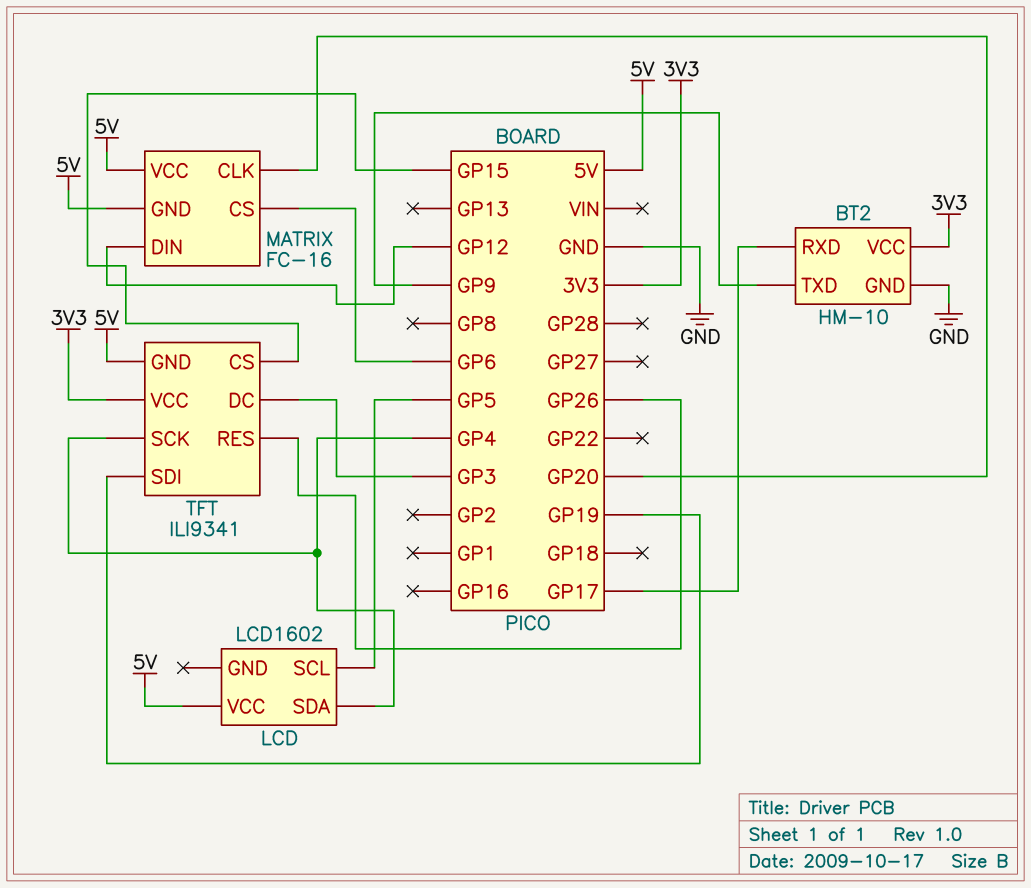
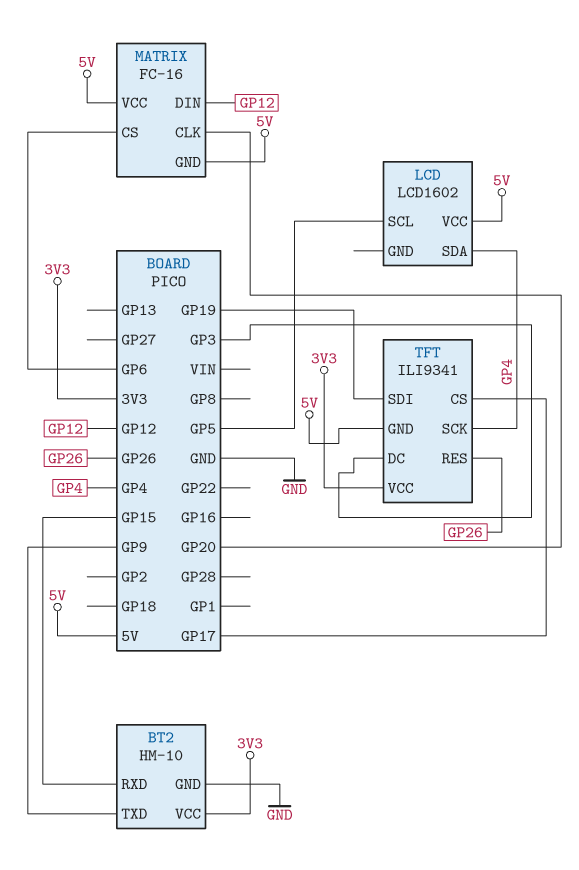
BT2 pin RXD: GP17 -> GP15
TFT pin CS: GP15 -> GP17

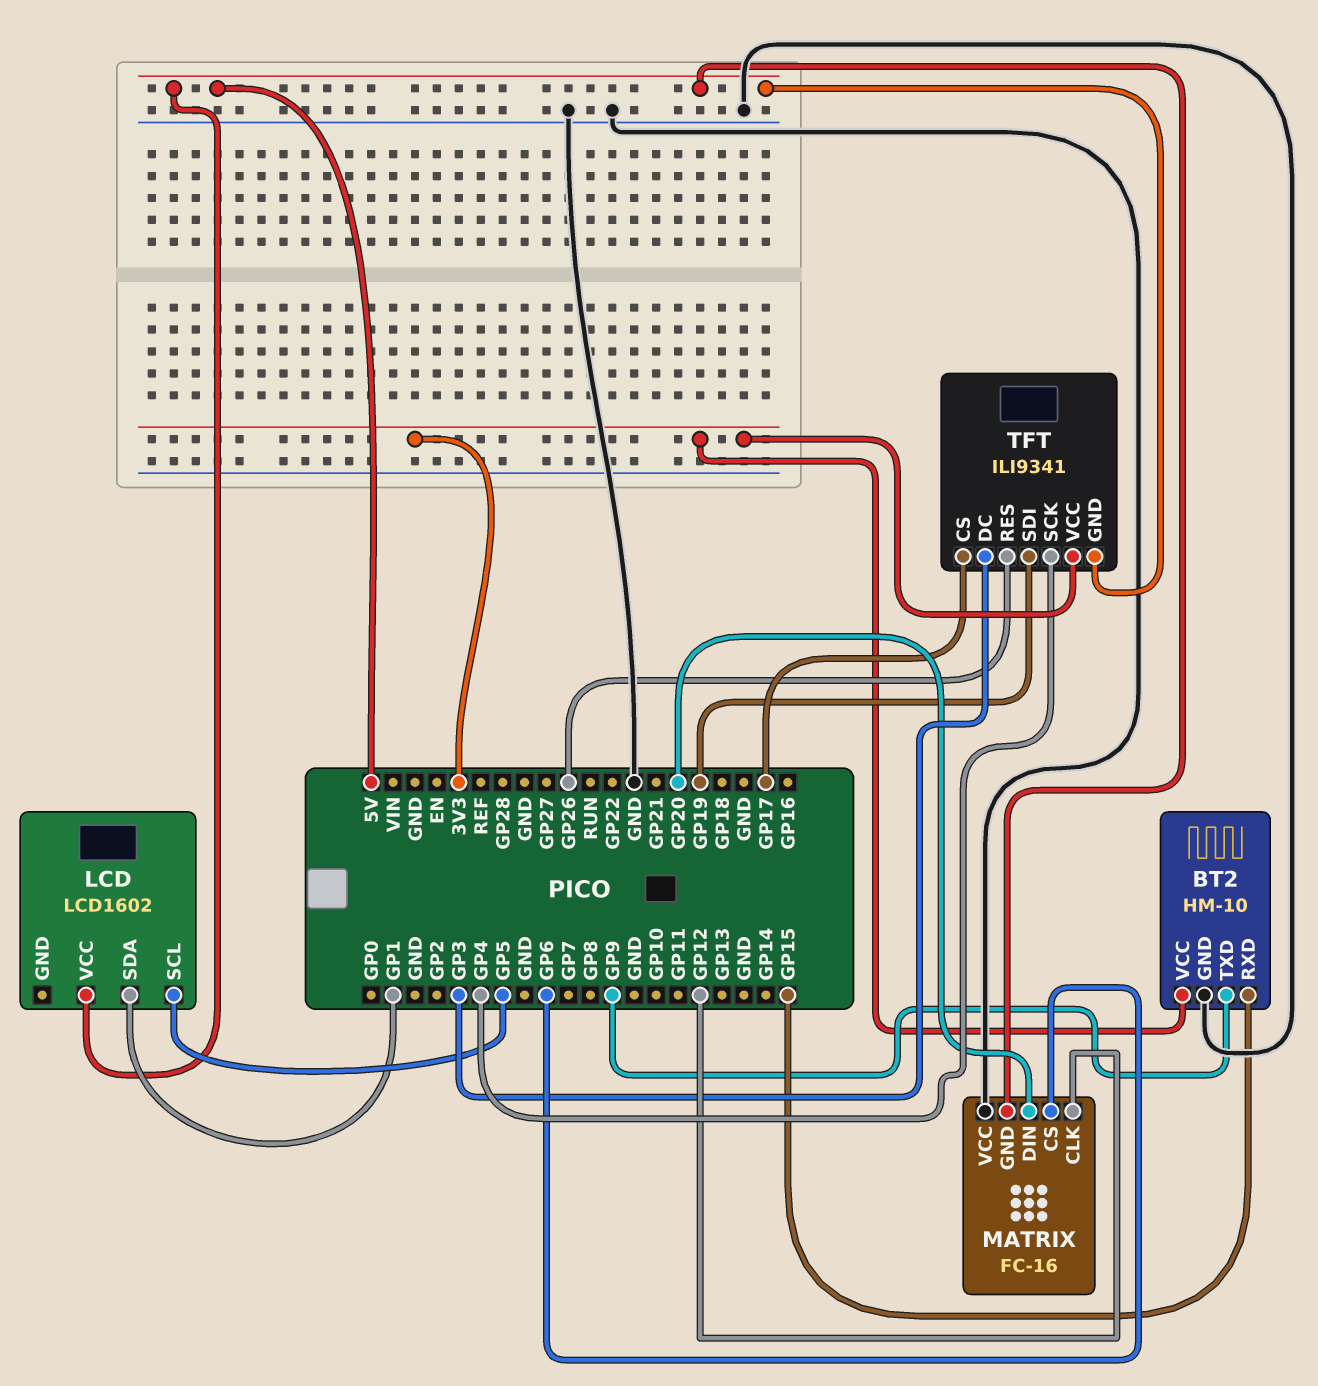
LCD pin SDA: GP4 -> GP1
MATRIX pin CLK: GP20 -> GP12
MATRIX pin DIN: GP12 -> GP20
MATRIX pin VCC: 5V -> GND

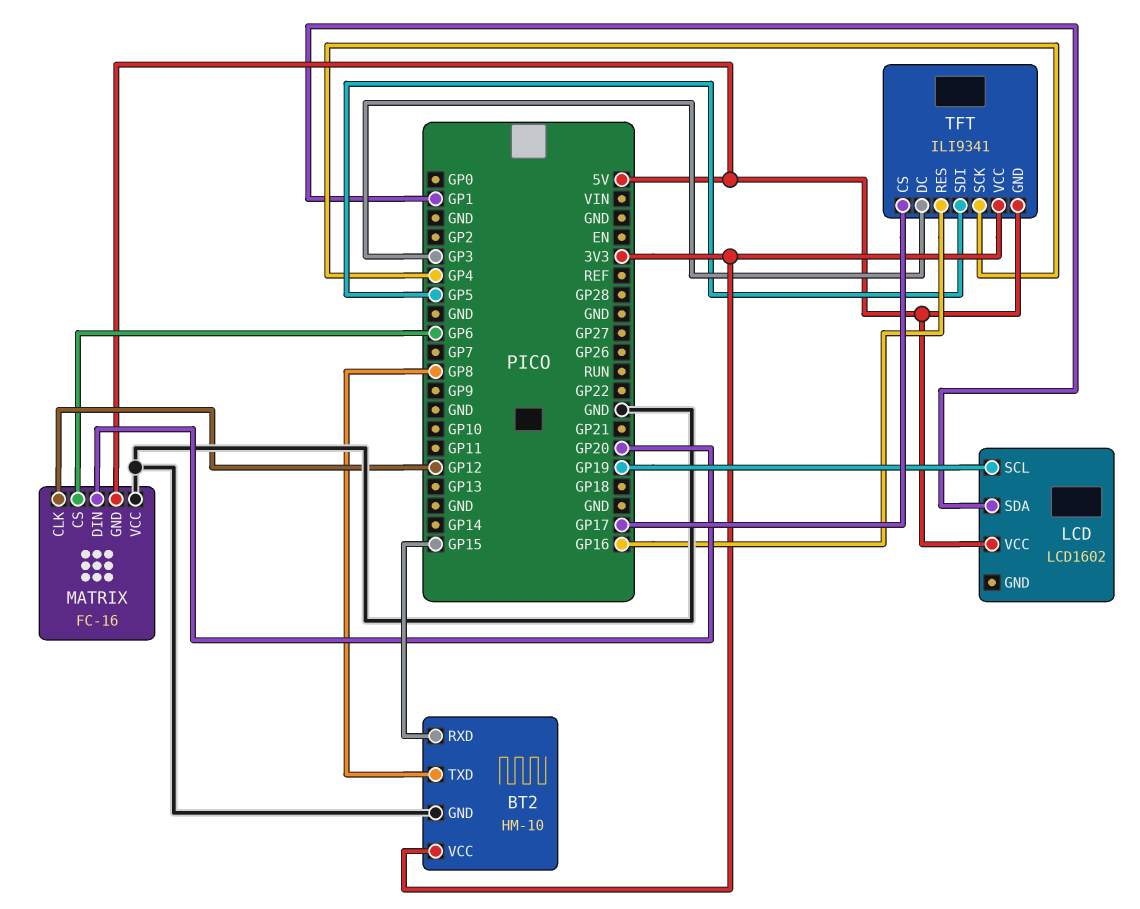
BT2 pin TXD: GP9 -> GP8
LCD pin SCL: GP5 -> GP19
TFT pin RES: GP26 -> GP16
TFT pin SDI: GP19 -> GP5

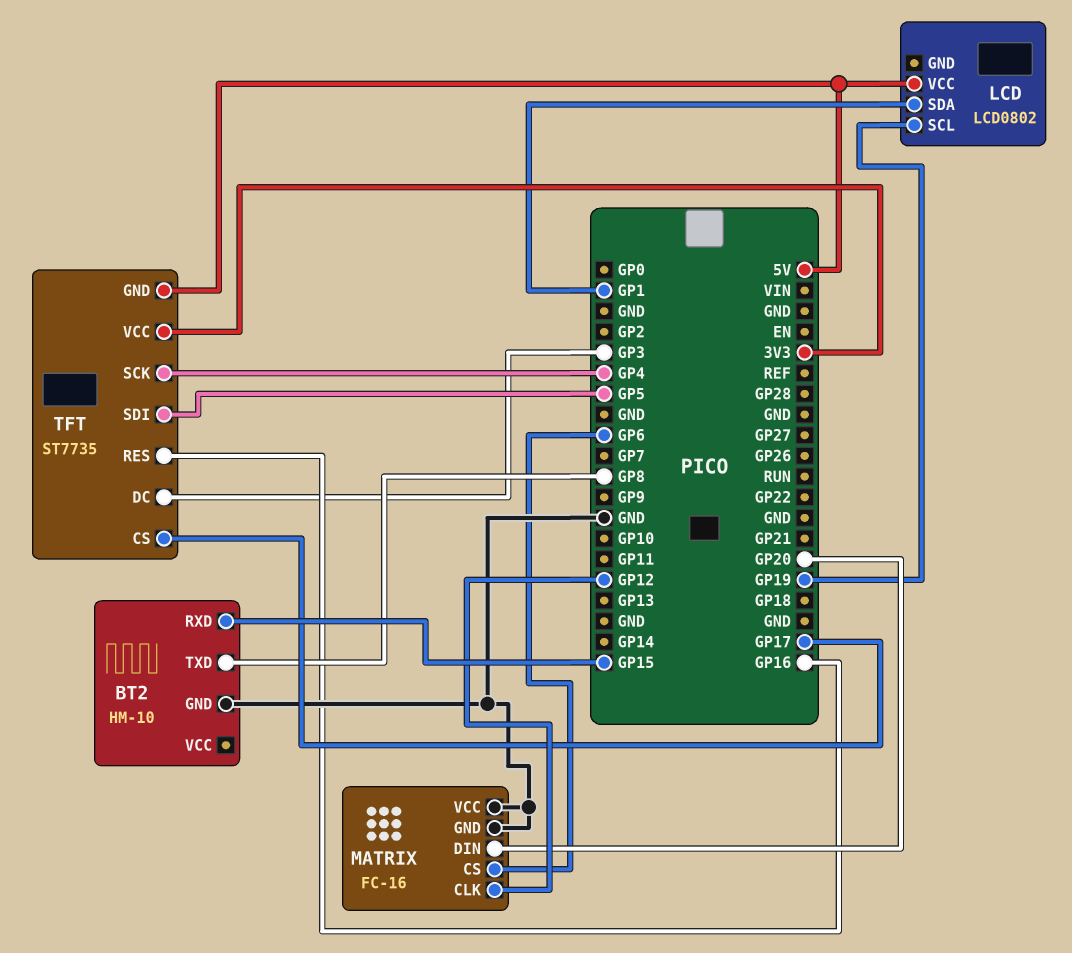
BT2 pin VCC: 3V3 -> none
LCD: LCD1602 -> LCD0802
MATRIX pin GND: 5V -> GND
TFT: ILI9341 -> ST7735

